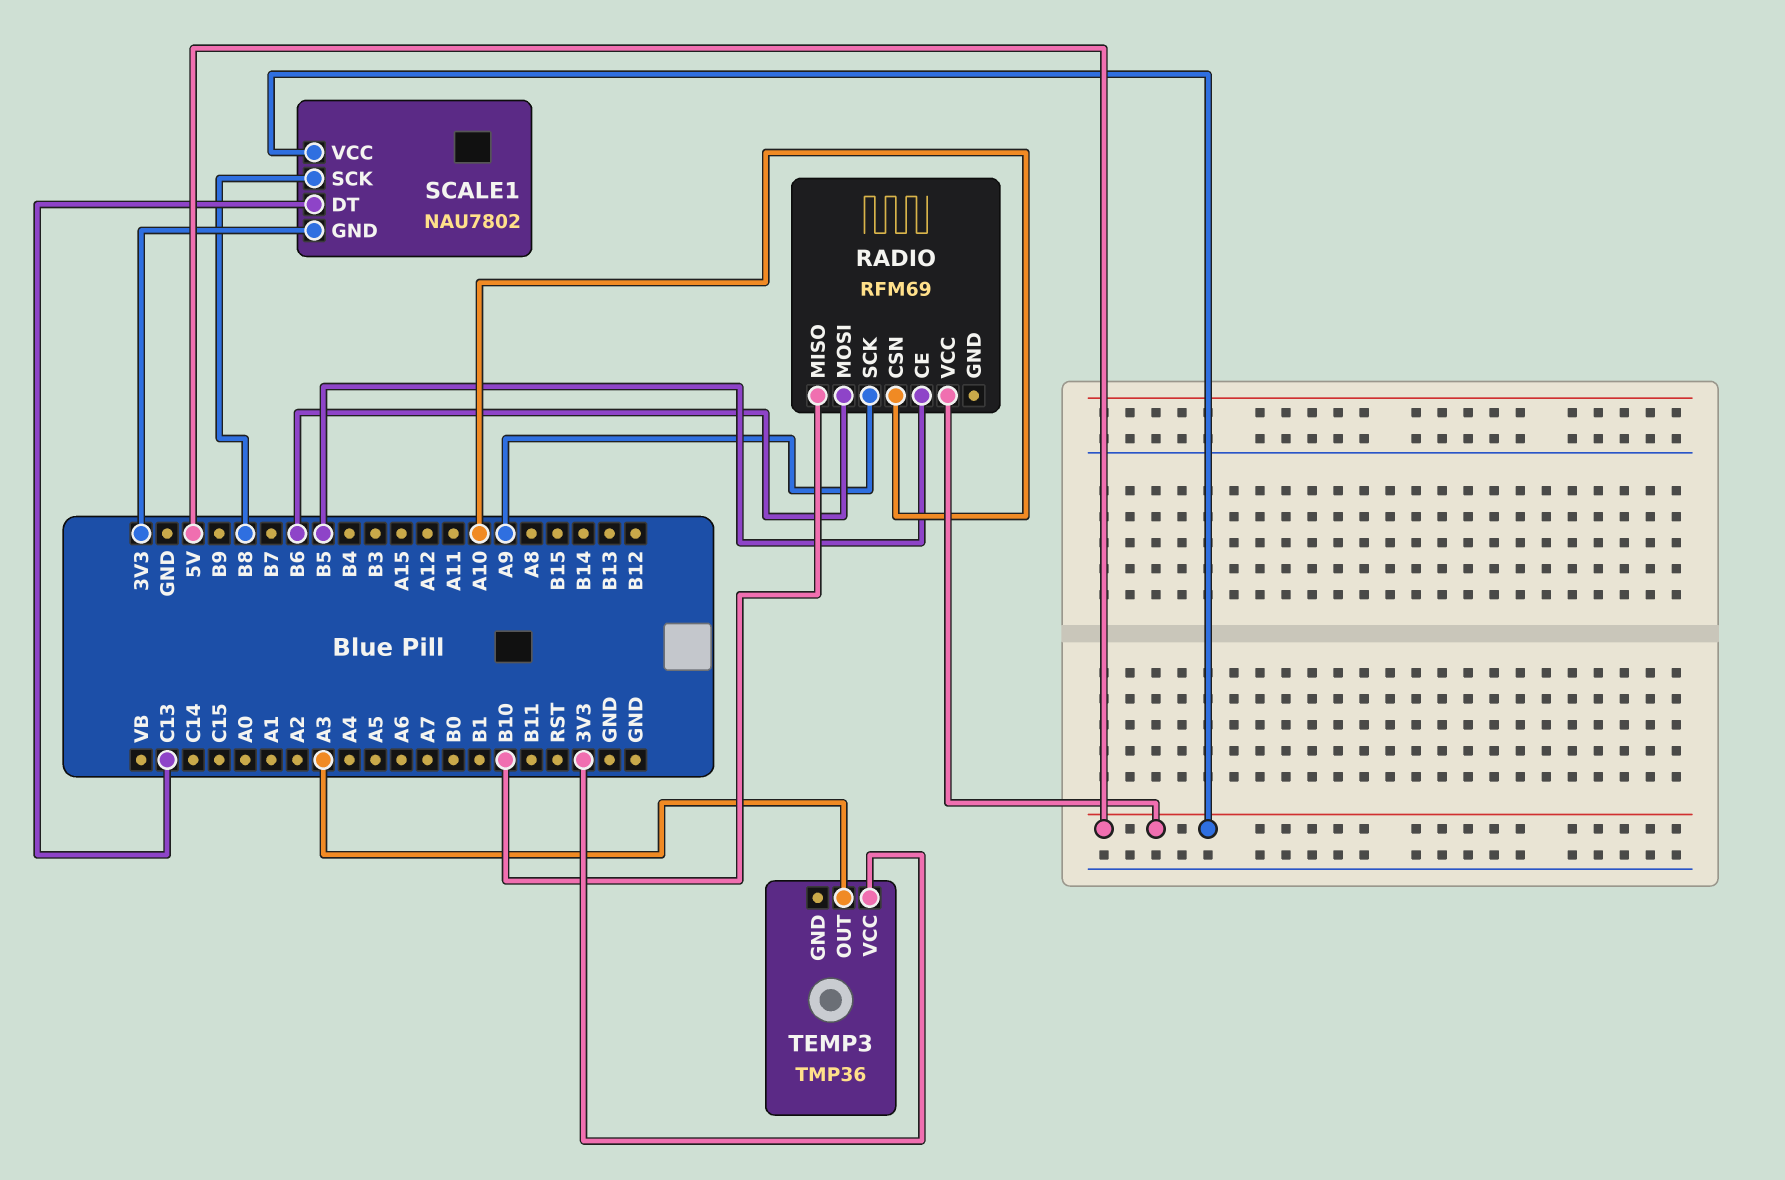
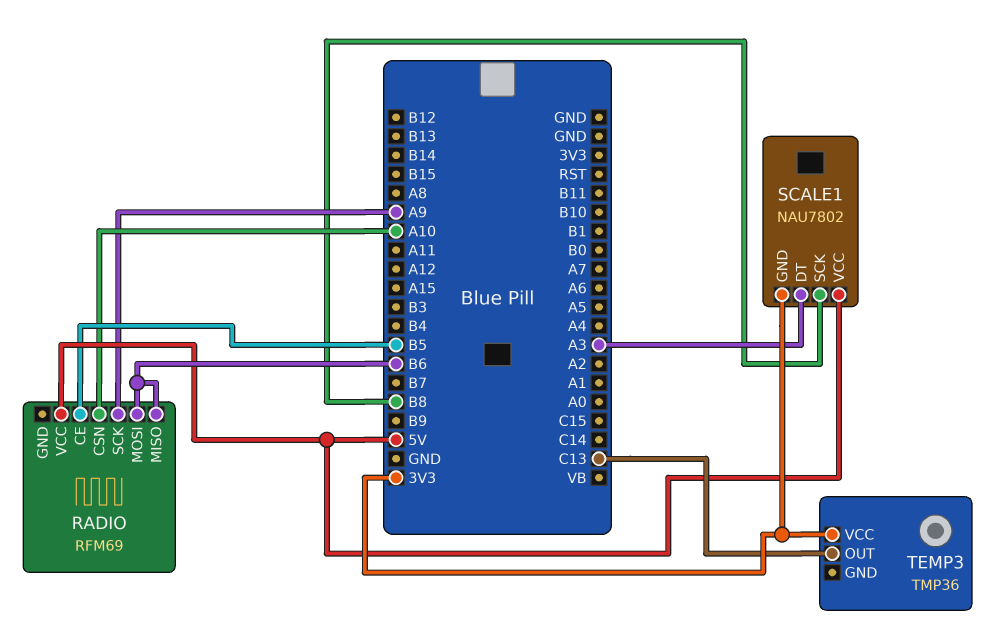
RADIO pin MISO: B10 -> B6
SCALE1 pin DT: C13 -> A3
TEMP3 pin OUT: A3 -> C13

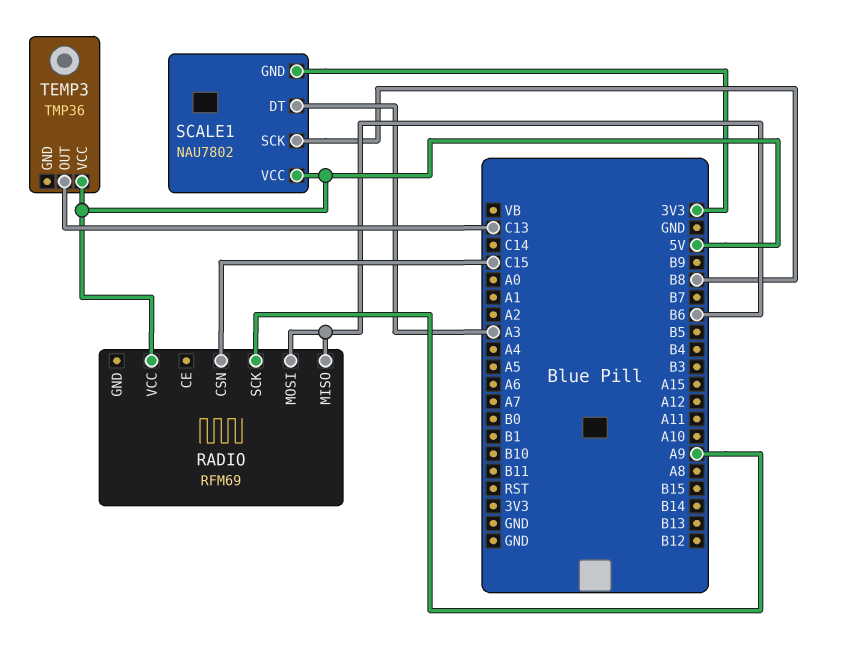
RADIO pin CE: B5 -> none
RADIO pin CSN: A10 -> C15
TEMP3 pin VCC: 3V3 -> 5V

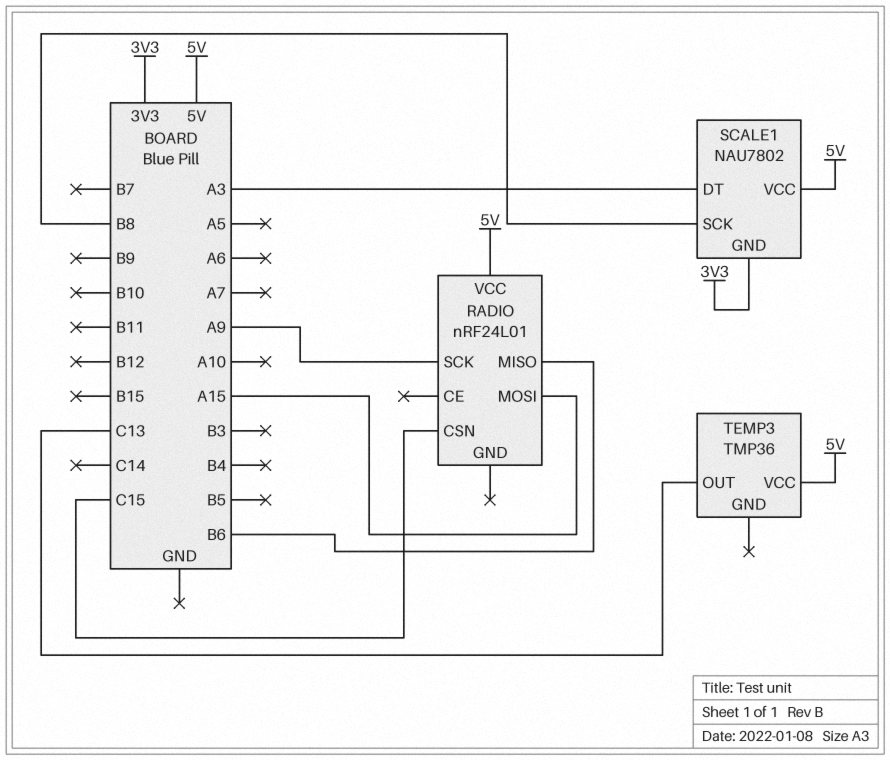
RADIO: RFM69 -> nRF24L01
RADIO pin MOSI: B6 -> A15

